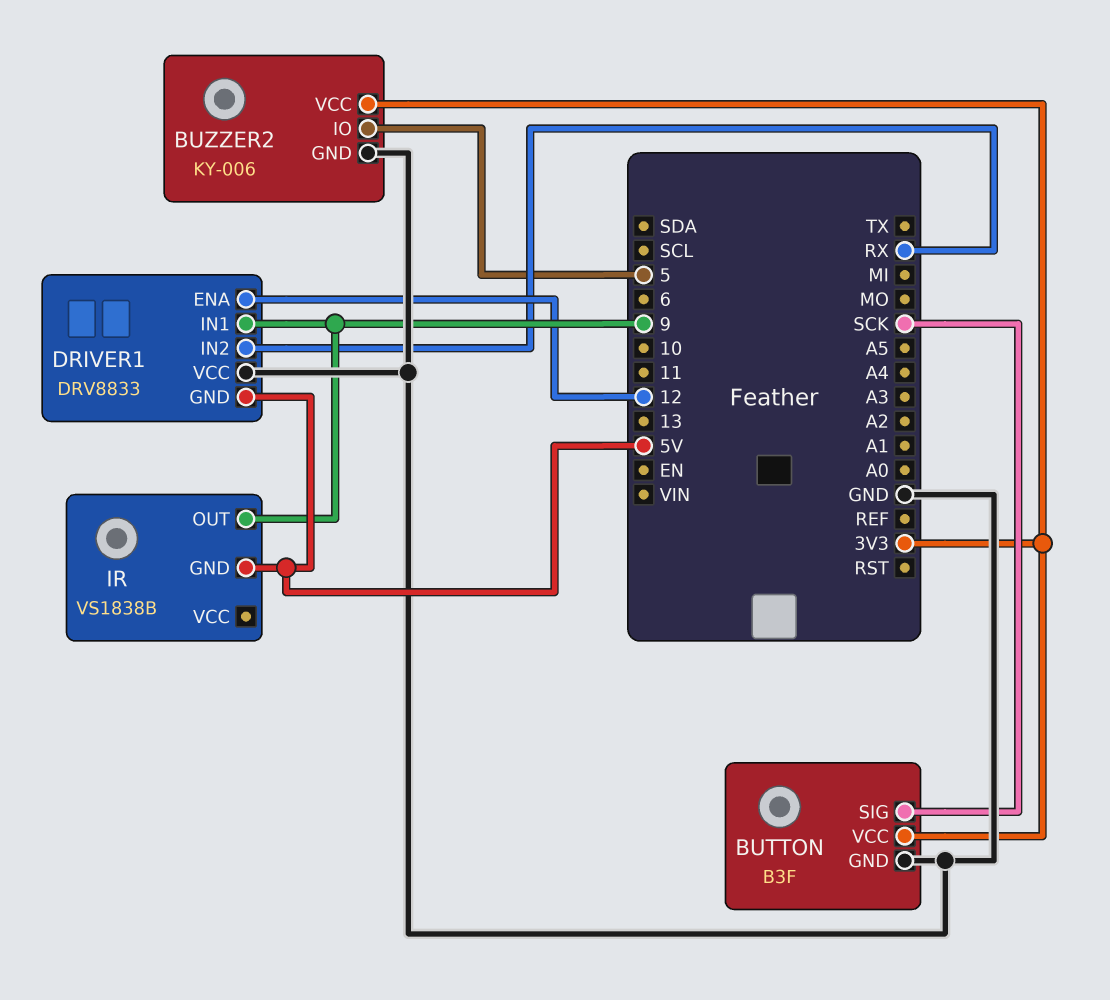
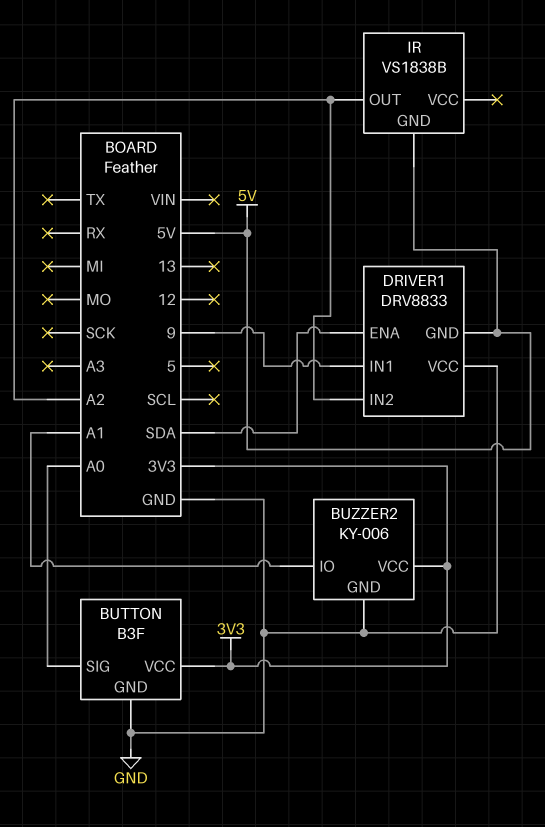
BUTTON pin SIG: SCK -> A0
BUZZER2 pin IO: 5 -> A1
DRIVER1 pin ENA: 12 -> SDA
DRIVER1 pin IN2: RX -> A2
IR pin OUT: 9 -> A2

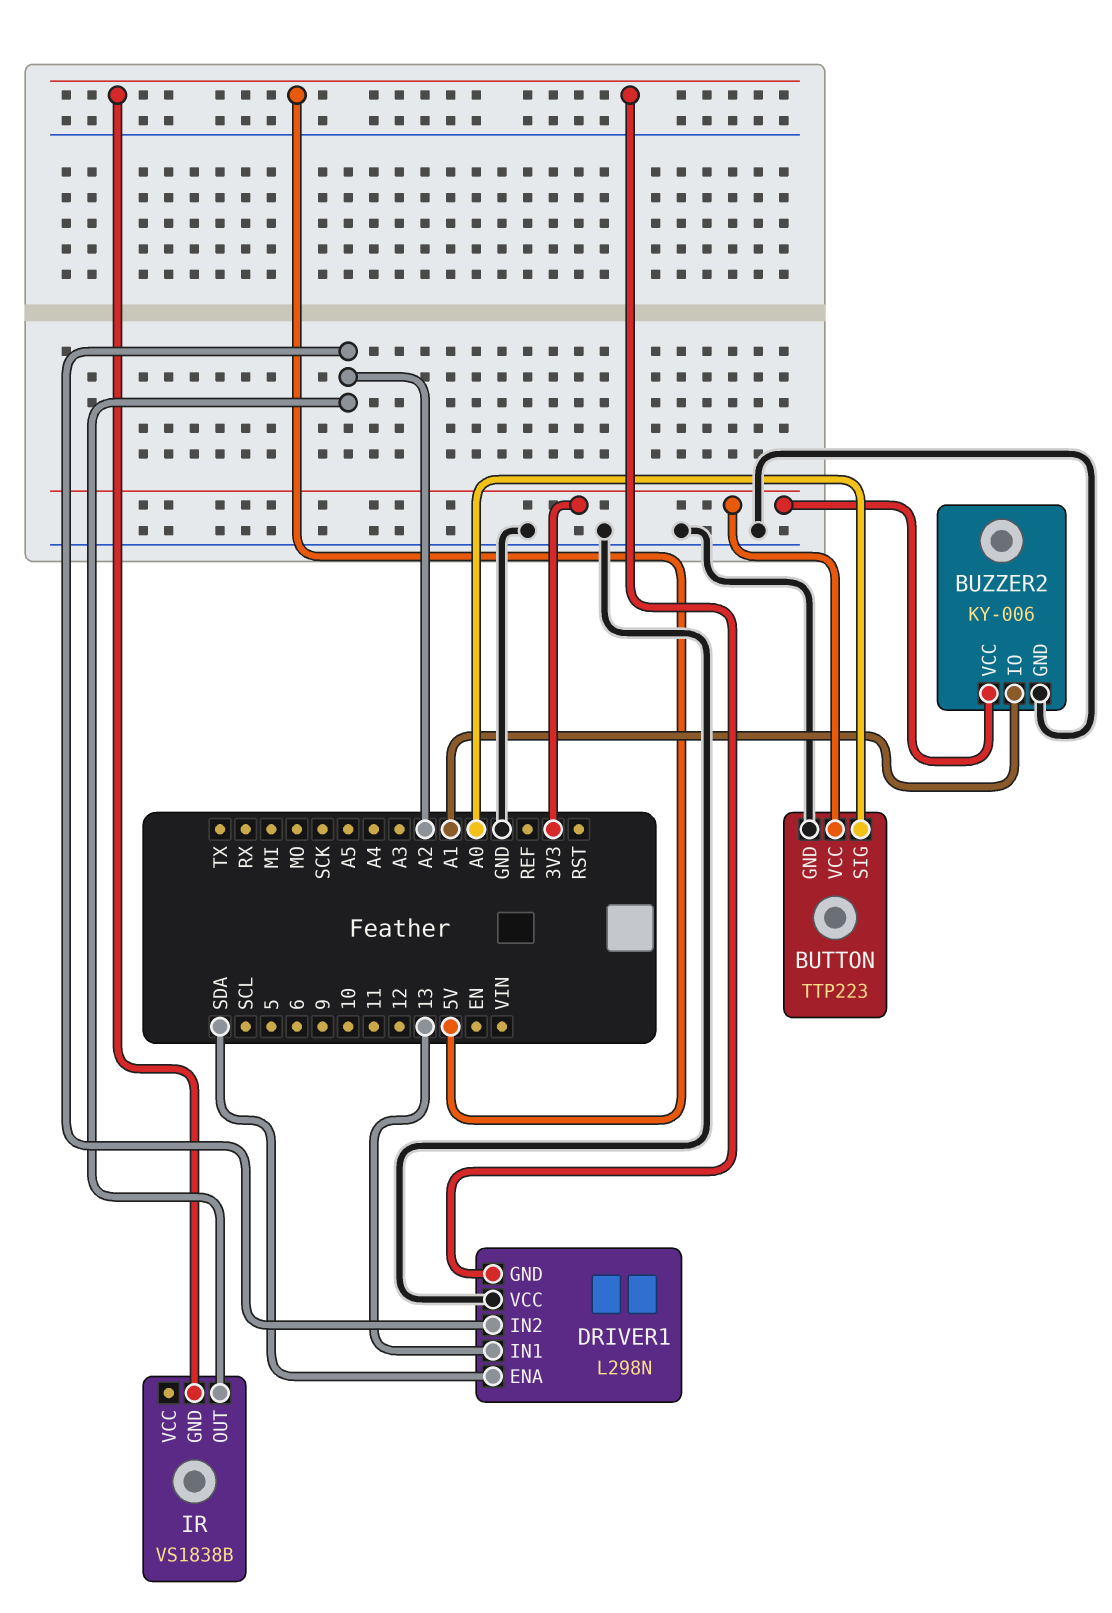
BUTTON: B3F -> TTP223
DRIVER1: DRV8833 -> L298N
DRIVER1 pin IN1: 9 -> 13

